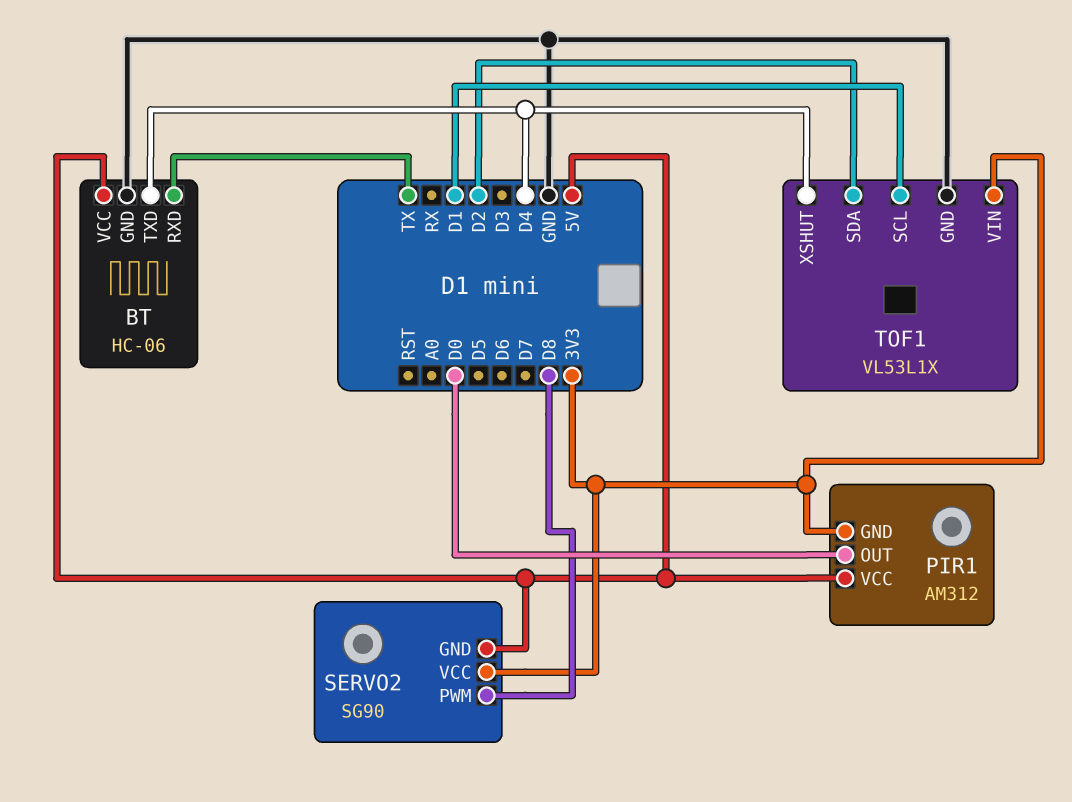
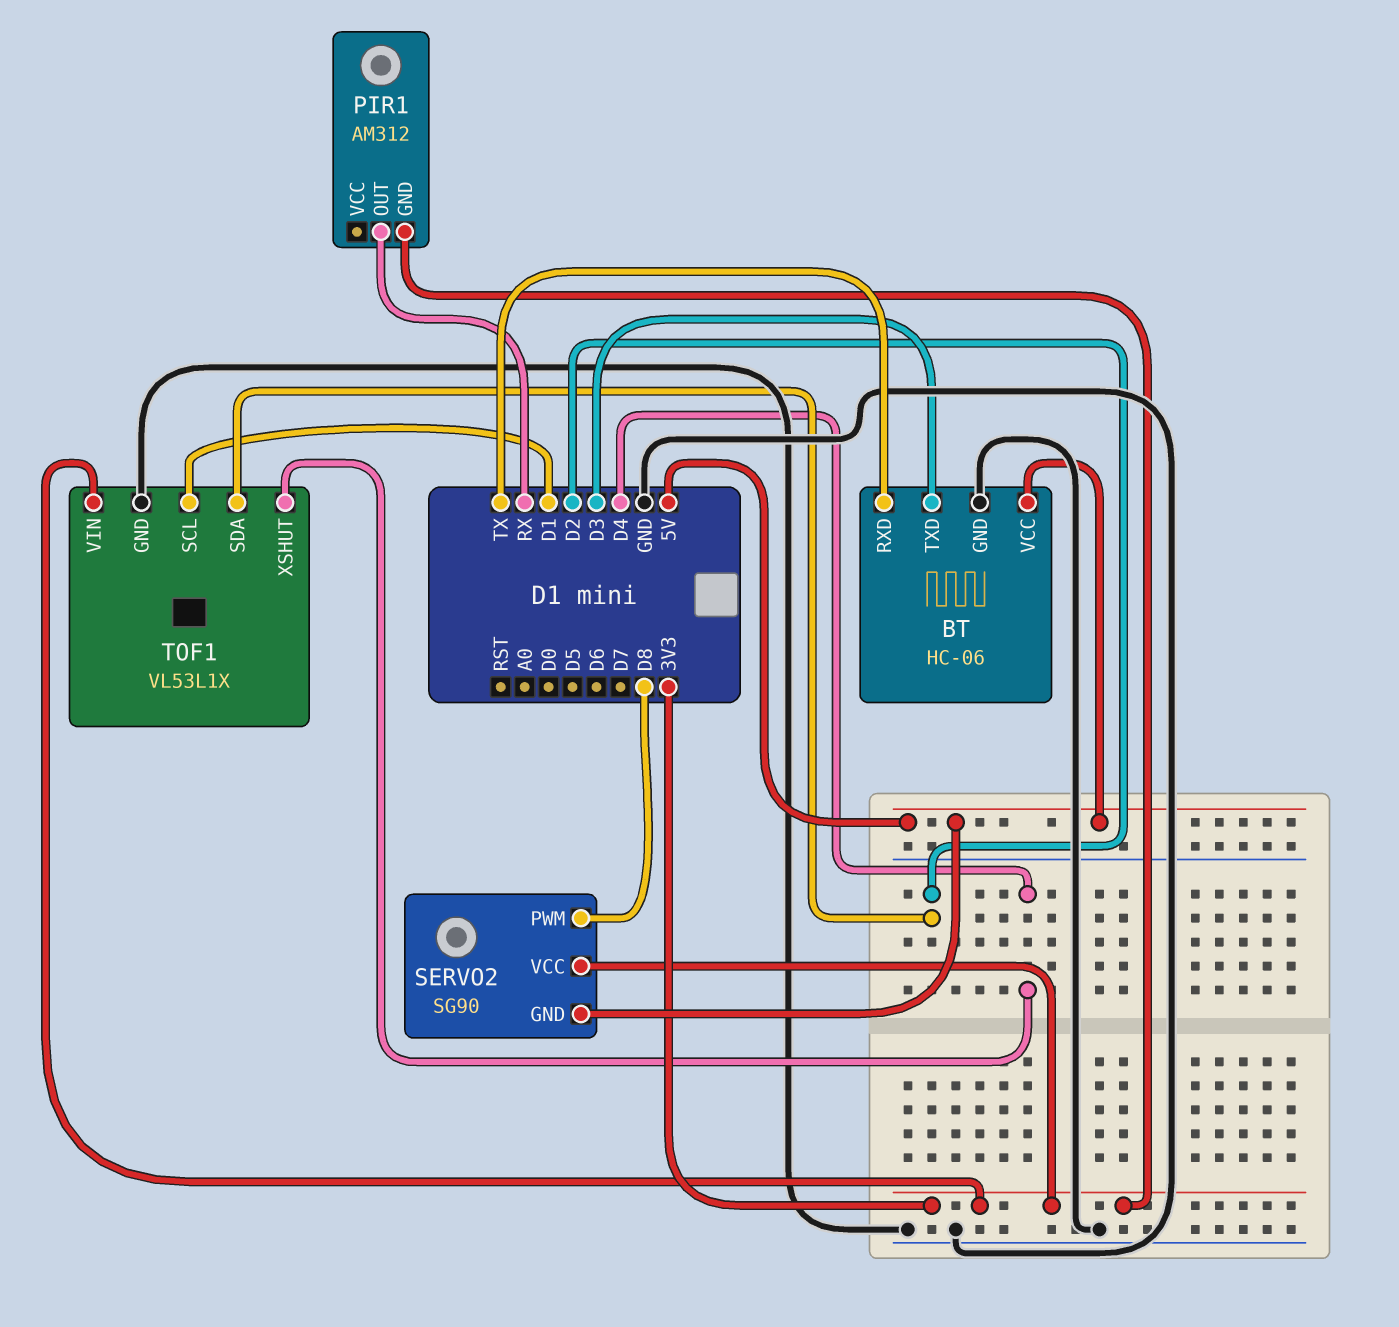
BT pin TXD: D4 -> D3
PIR1 pin OUT: D0 -> RX
PIR1 pin VCC: 5V -> none

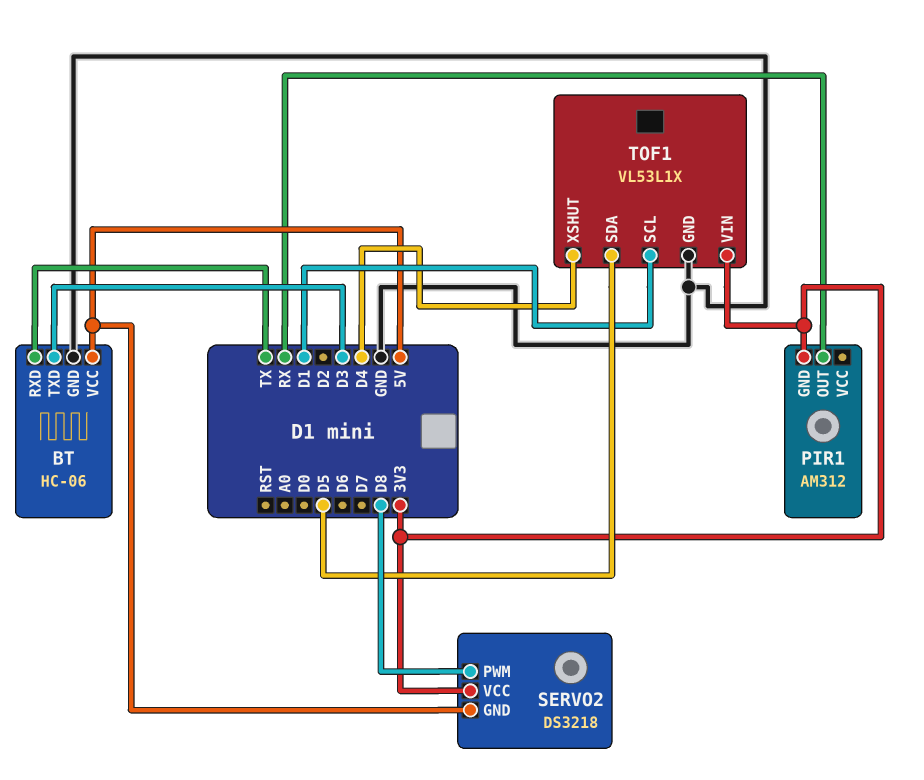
SERVO2: SG90 -> DS3218
TOF1 pin SDA: D2 -> D5

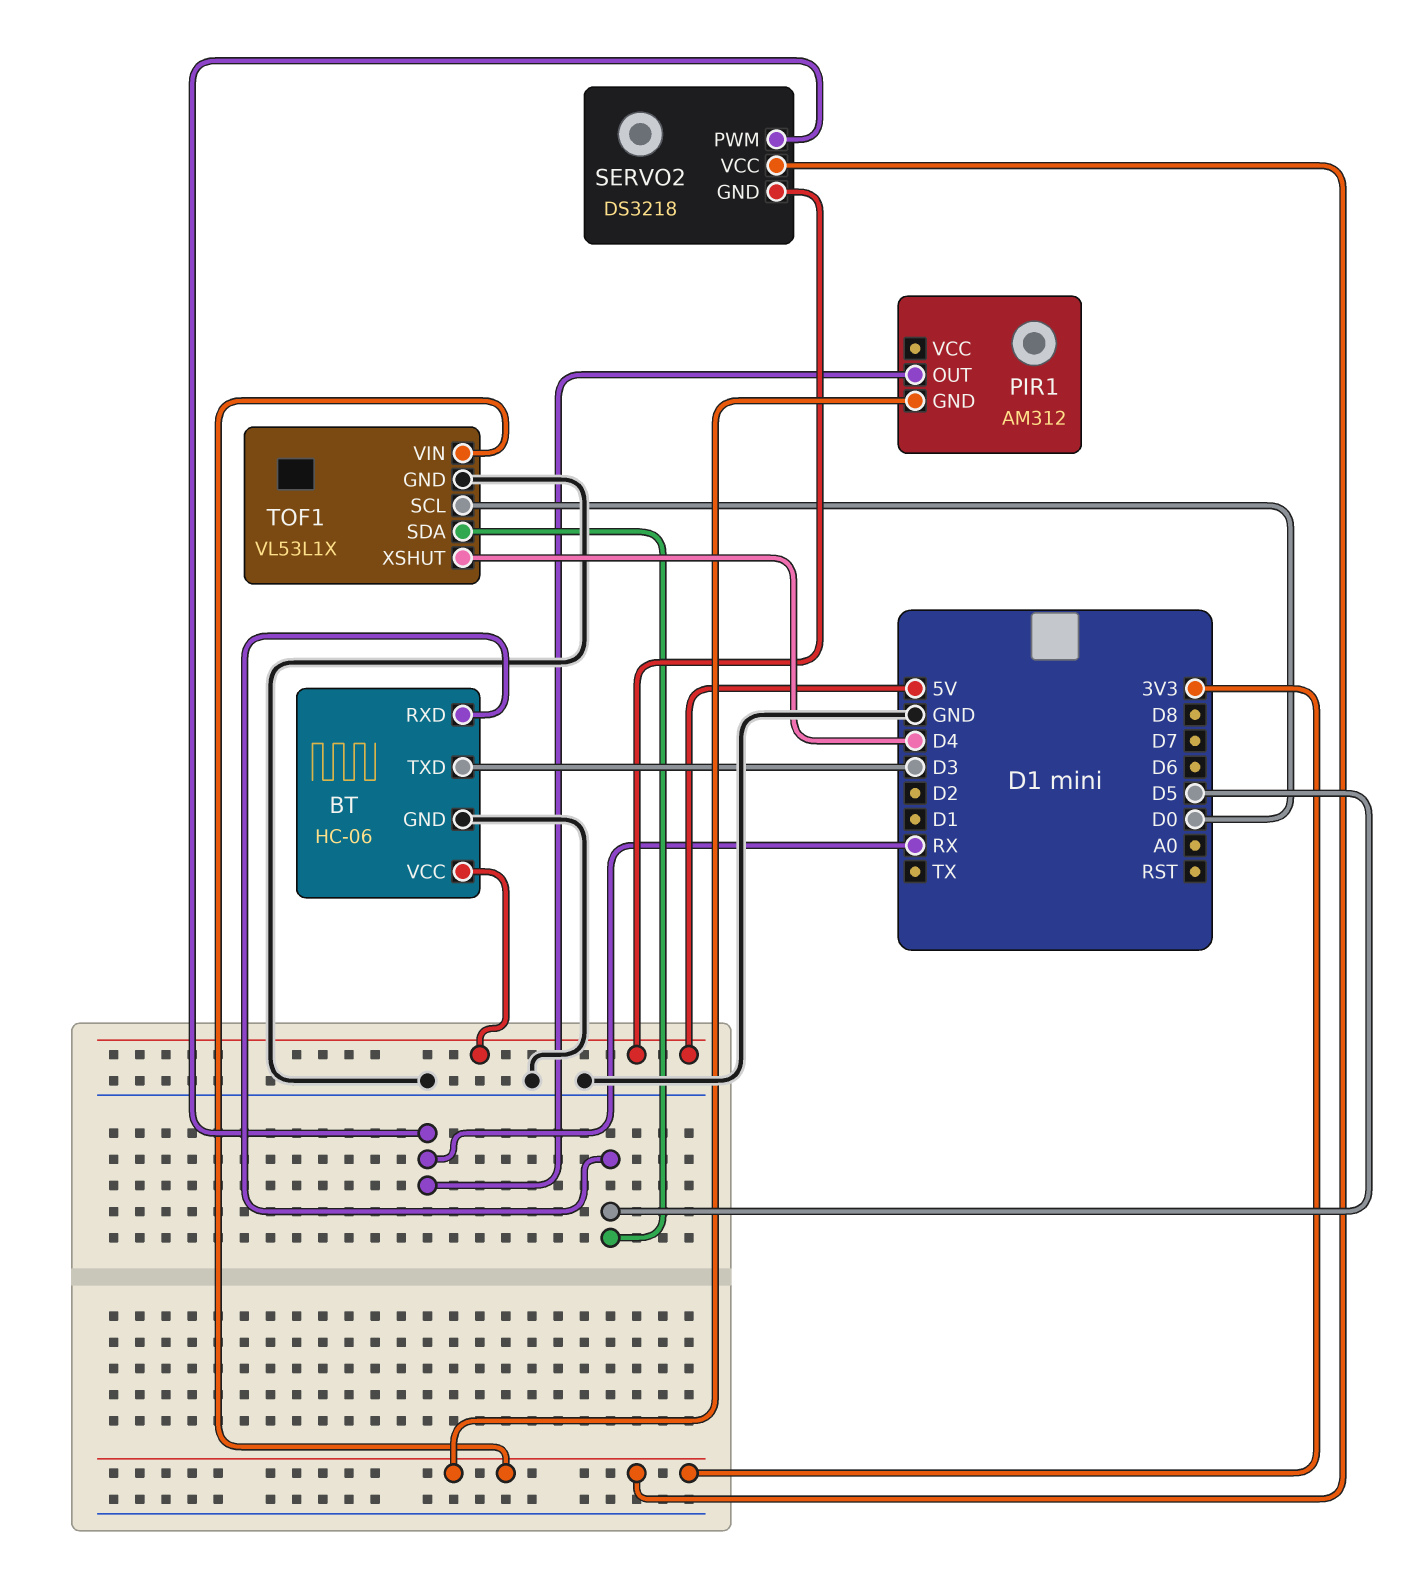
BT pin RXD: TX -> D5
SERVO2 pin PWM: D8 -> RX
TOF1 pin SCL: D1 -> D0

